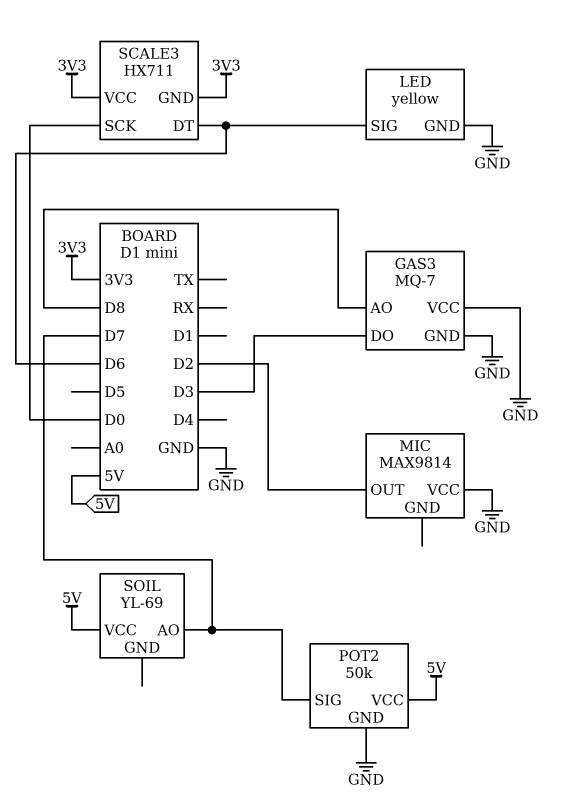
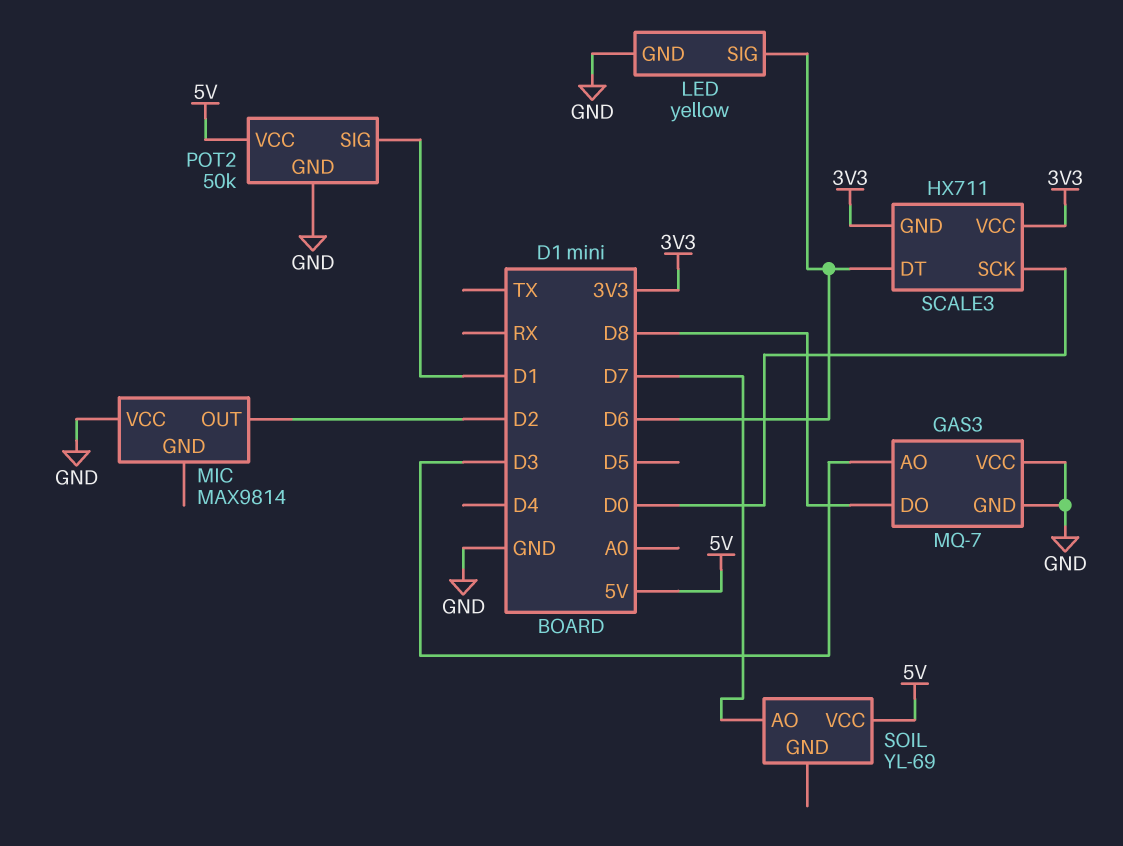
GAS3 pin AO: D8 -> D3
GAS3 pin DO: D3 -> D8
POT2 pin SIG: D7 -> D1

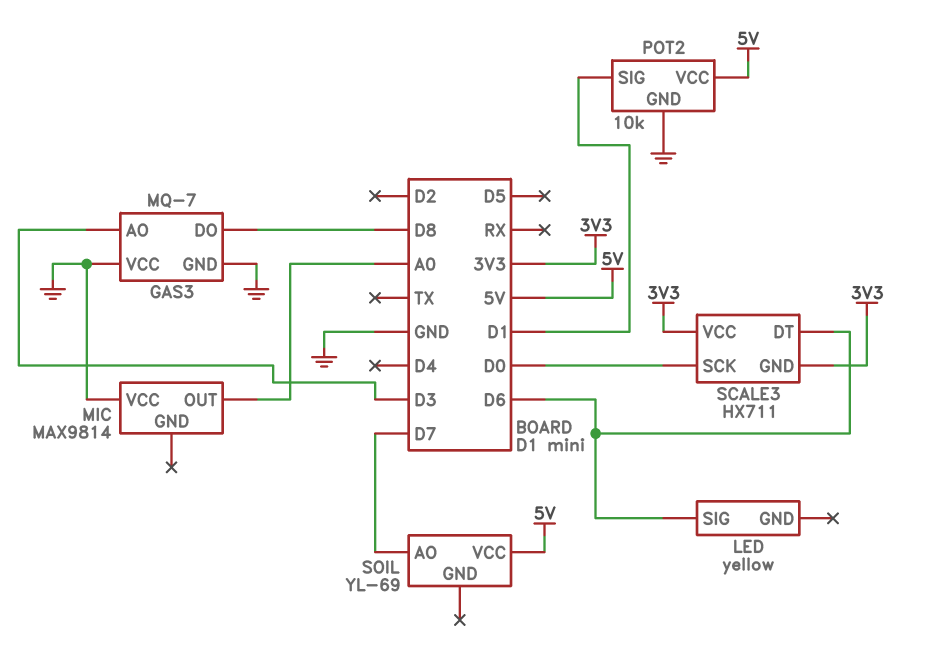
LED pin GND: GND -> none
MIC pin OUT: D2 -> A0
POT2: 50k -> 10k

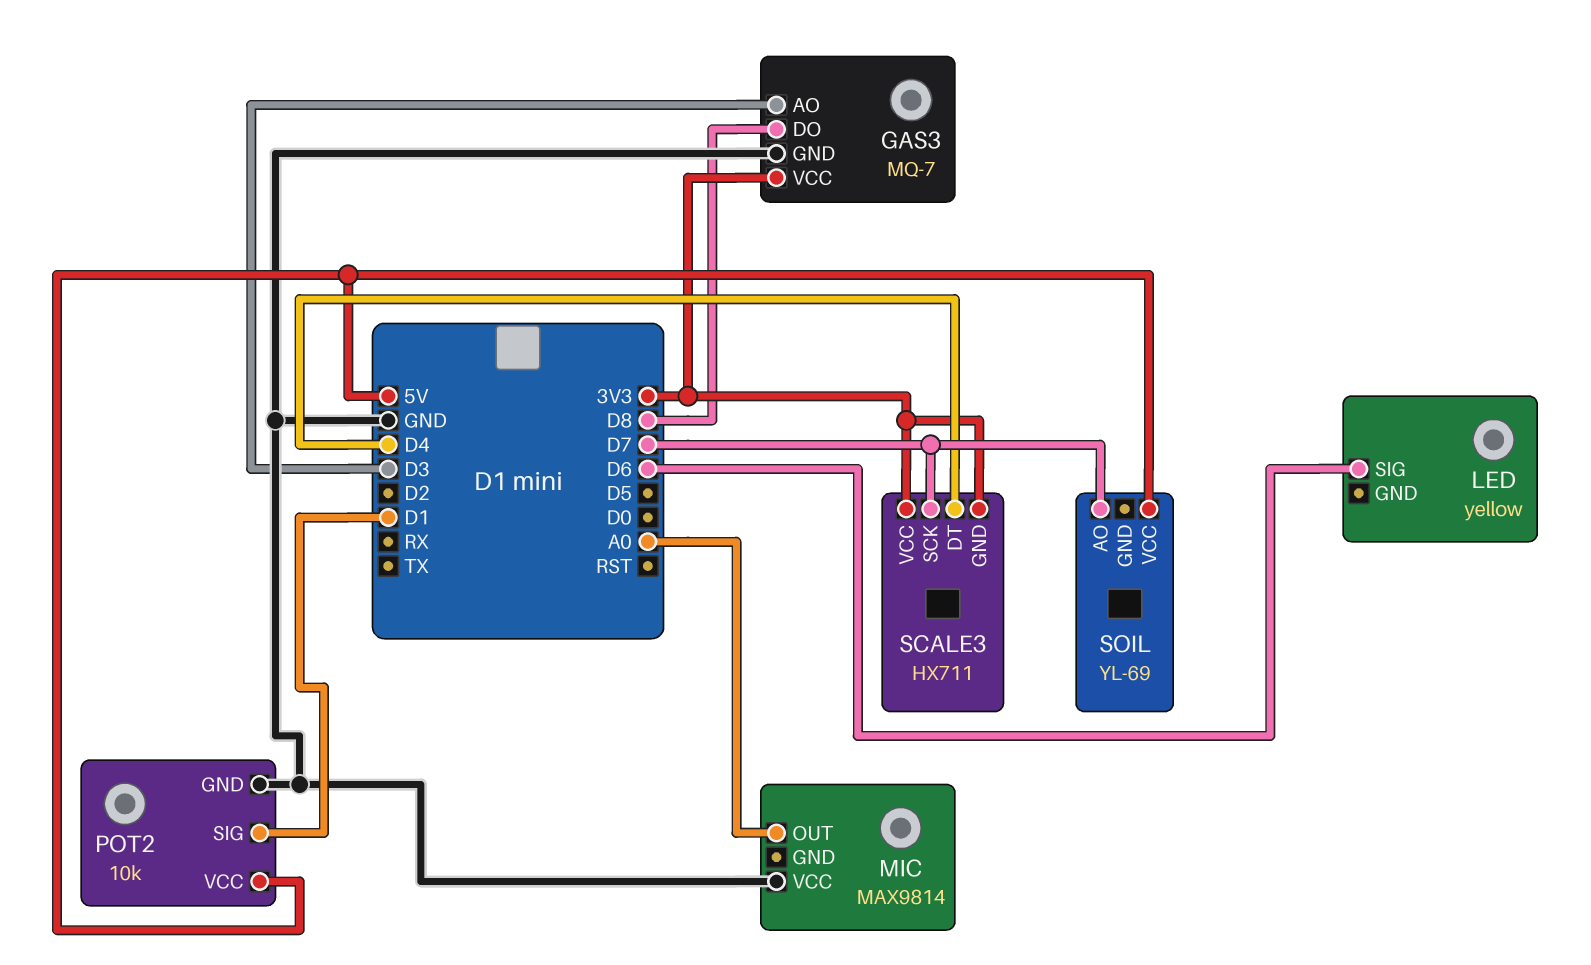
GAS3 pin VCC: GND -> 3V3
SCALE3 pin DT: D6 -> D4
SCALE3 pin SCK: D0 -> D7

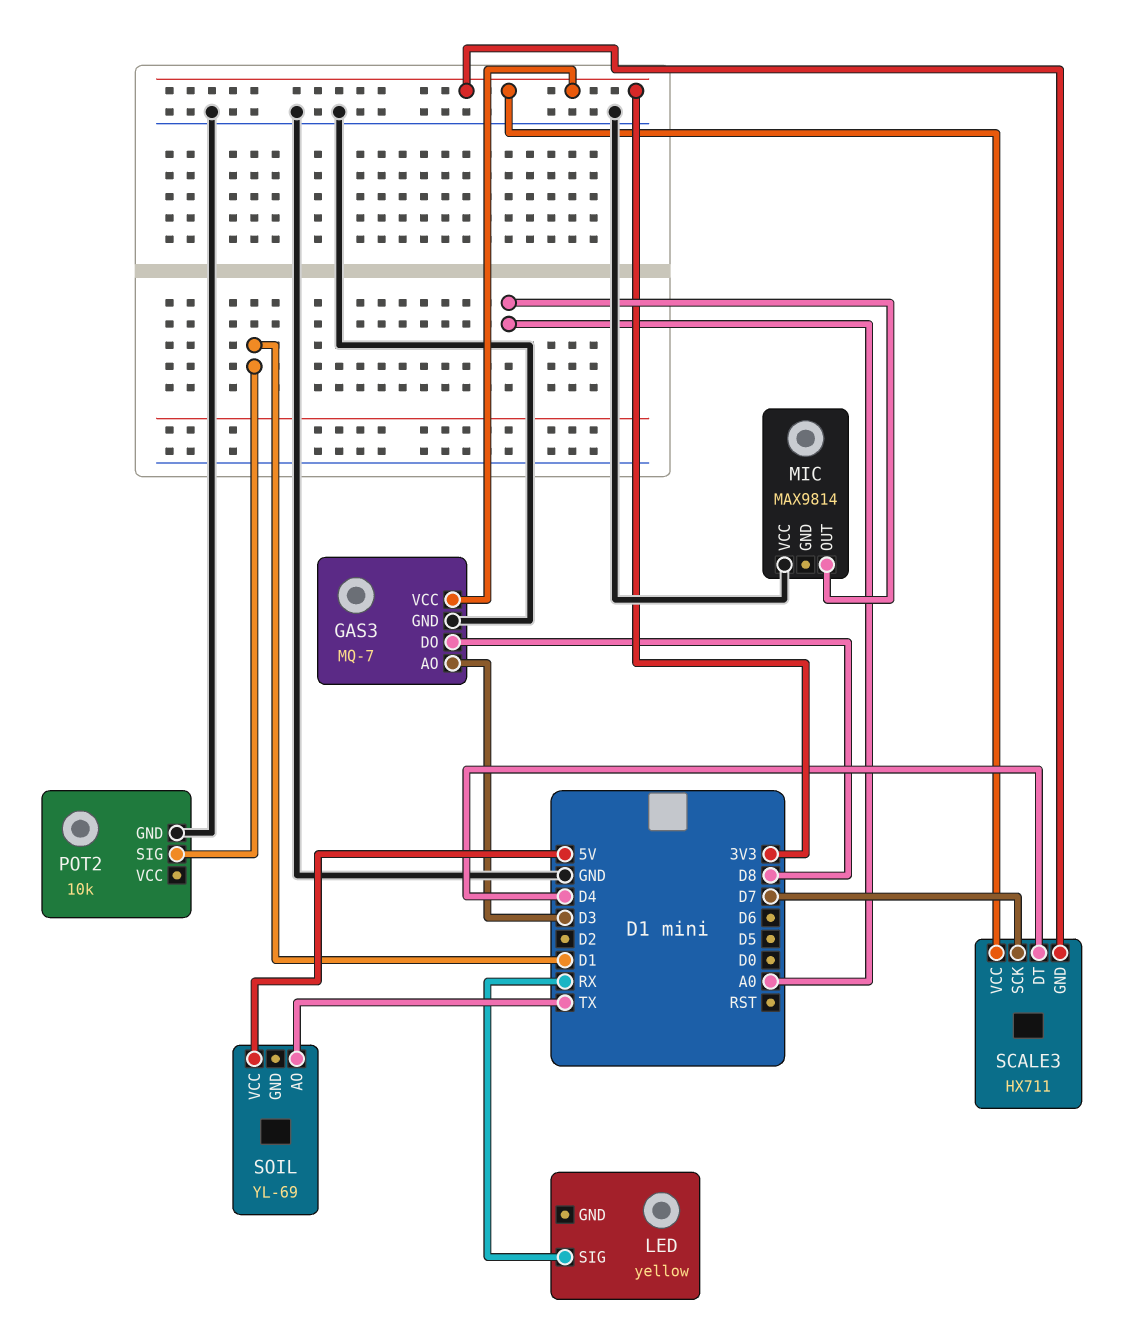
LED pin SIG: D6 -> RX
POT2 pin VCC: 5V -> none
SOIL pin AO: D7 -> TX

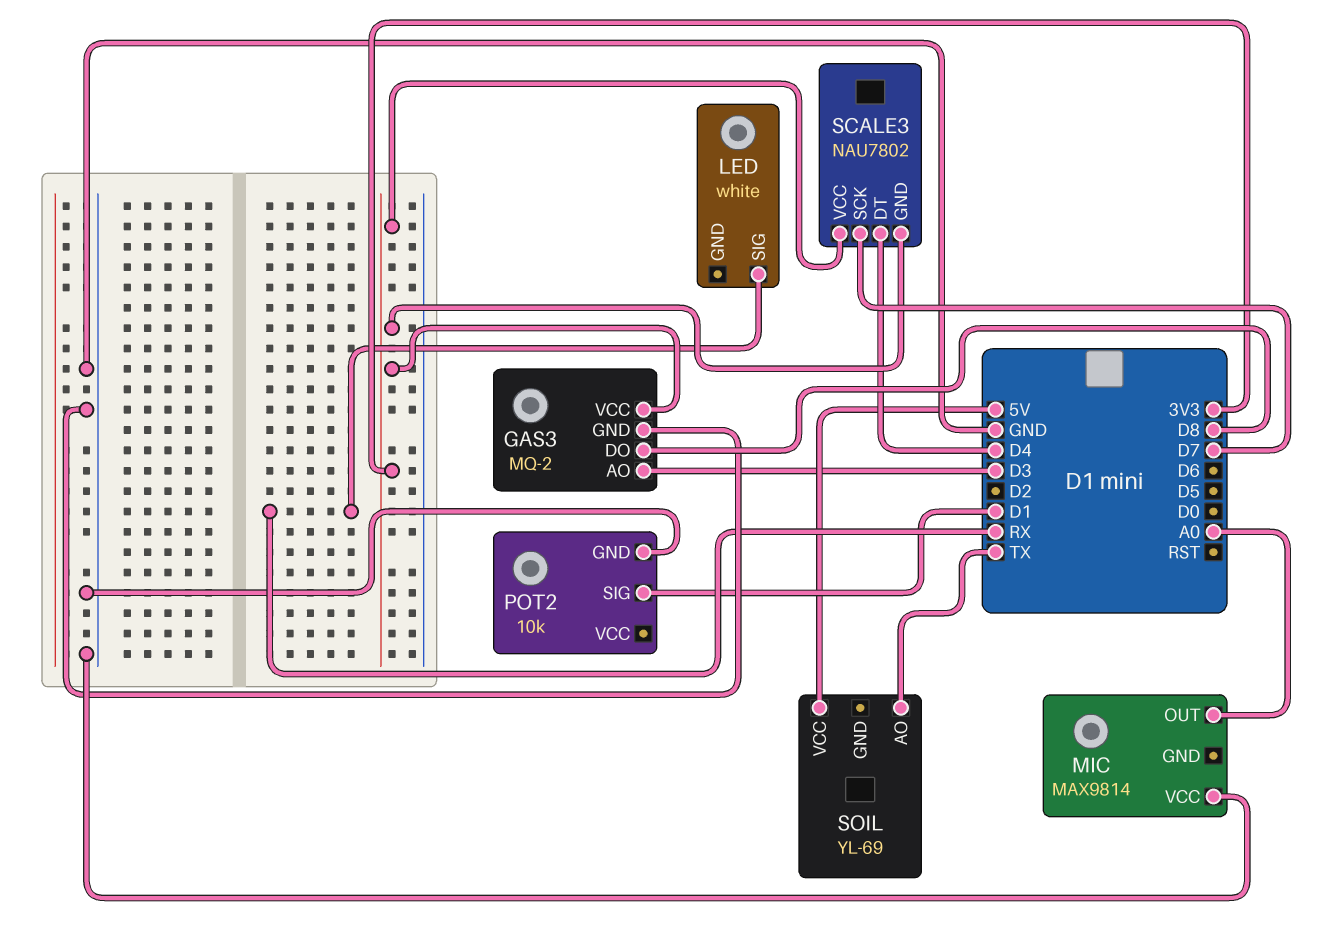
GAS3: MQ-7 -> MQ-2
LED: yellow -> white
SCALE3: HX711 -> NAU7802

